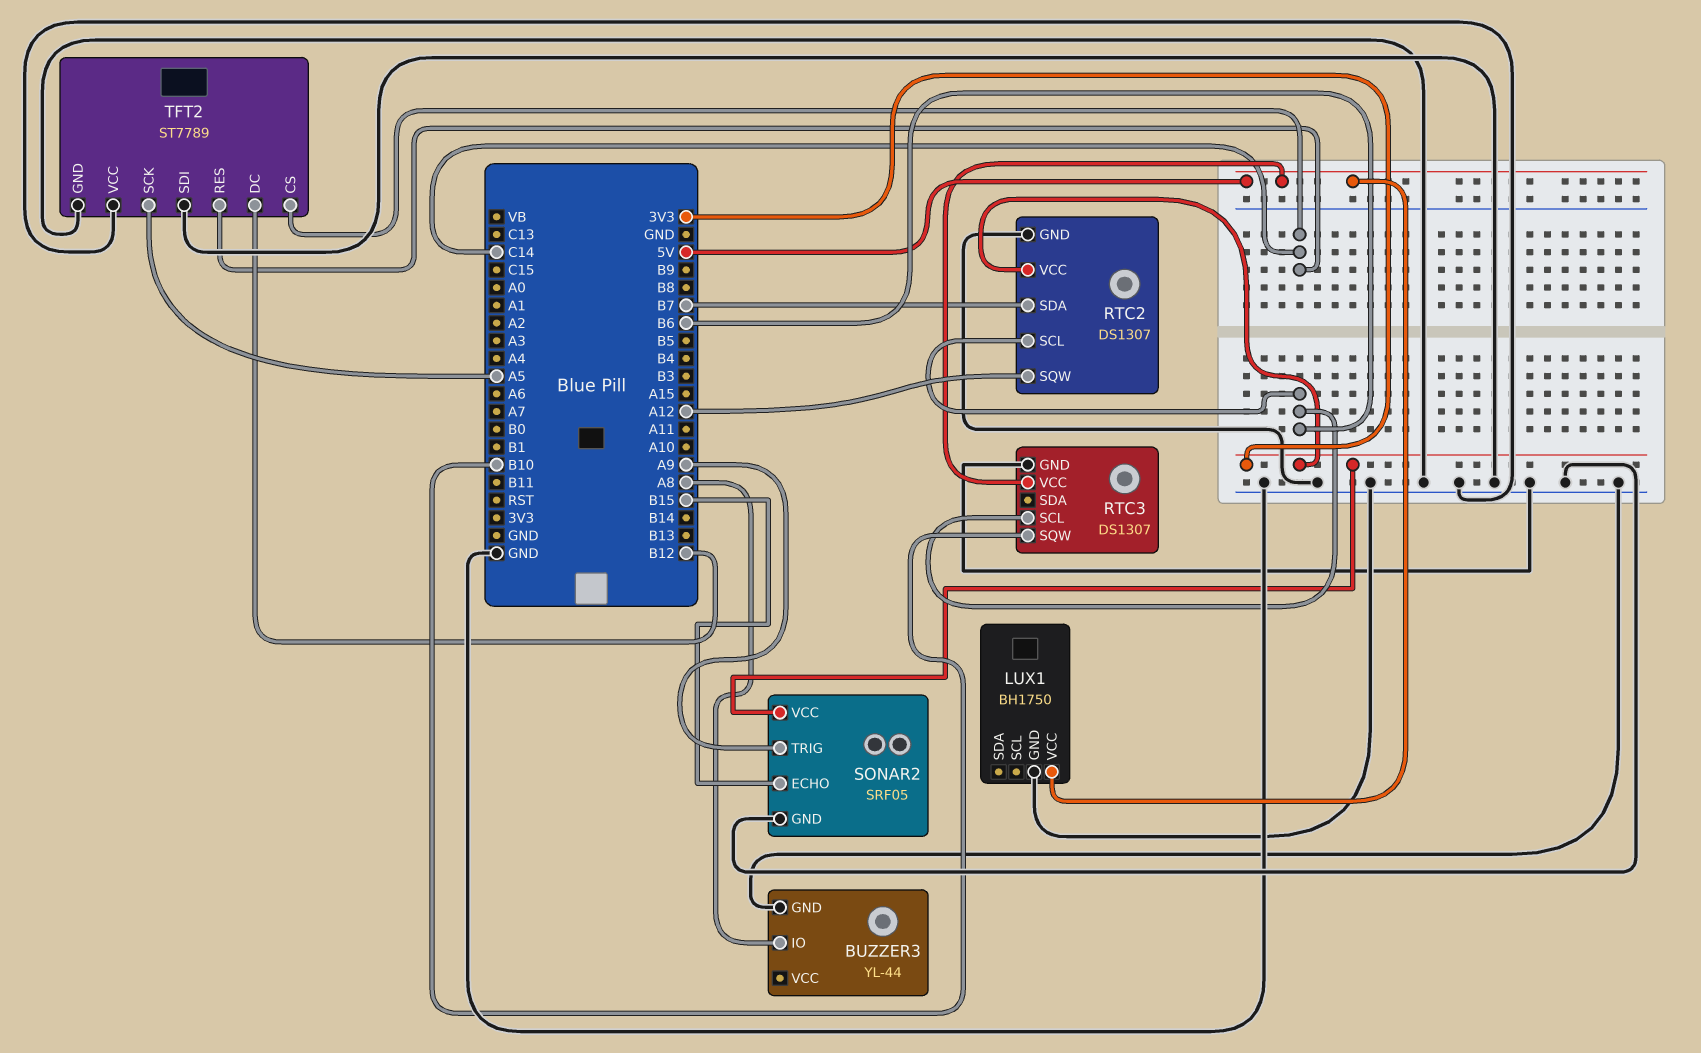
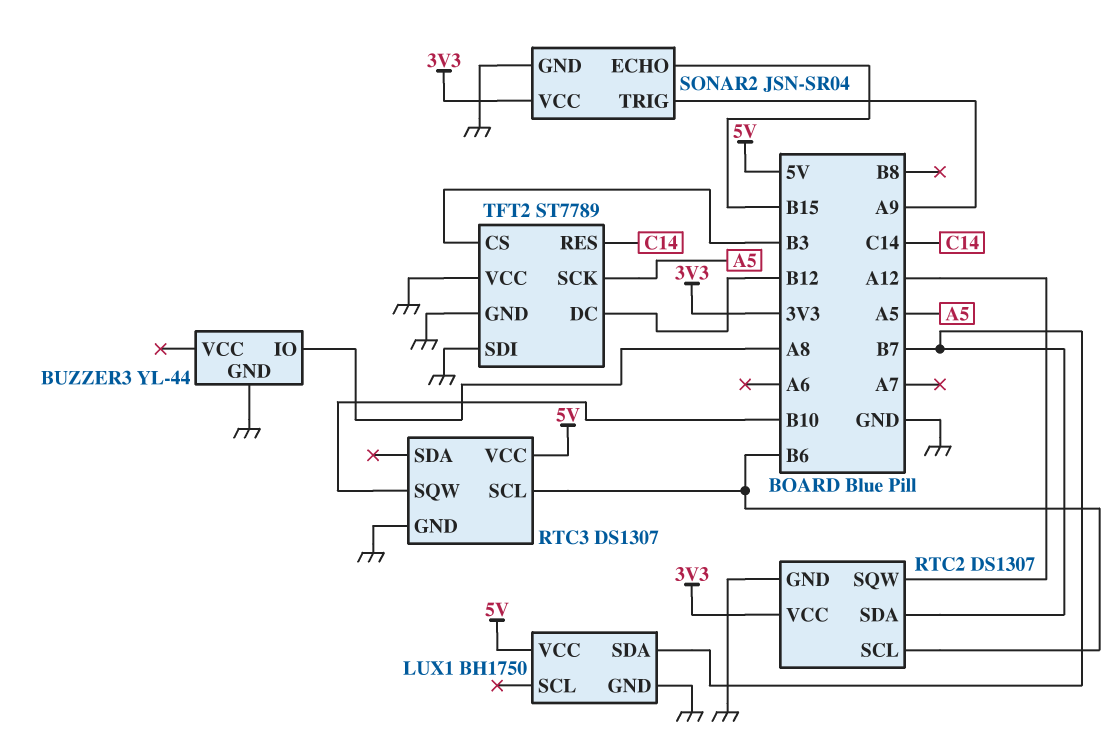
LUX1 pin SDA: none -> B7
SONAR2: SRF05 -> JSN-SR04
TFT2 pin CS: C14 -> B3

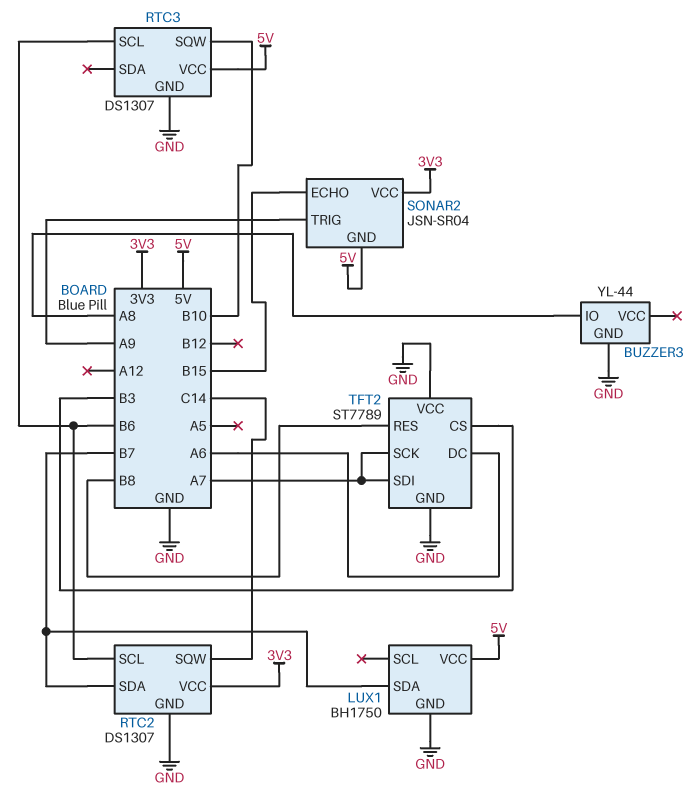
RTC2 pin SQW: A12 -> C14
SONAR2 pin GND: GND -> 5V
TFT2 pin DC: B12 -> A6
TFT2 pin RES: C14 -> B8
TFT2 pin SCK: A5 -> A7
TFT2 pin SDI: GND -> A7

